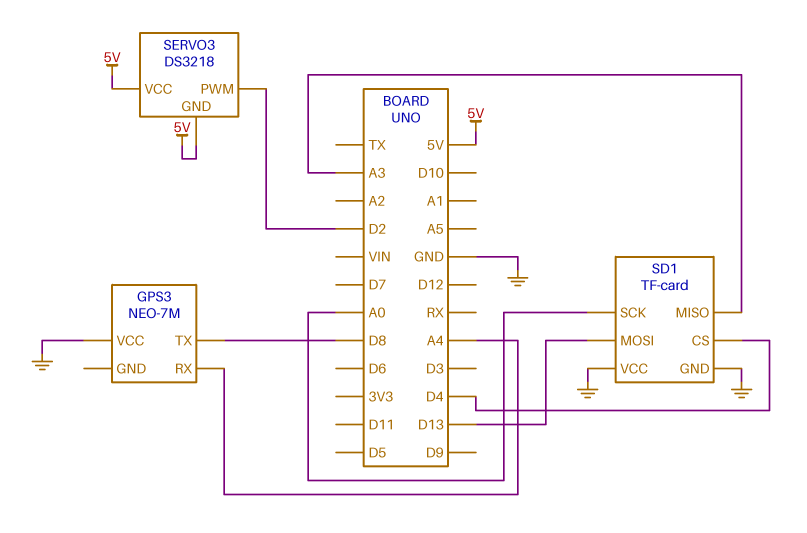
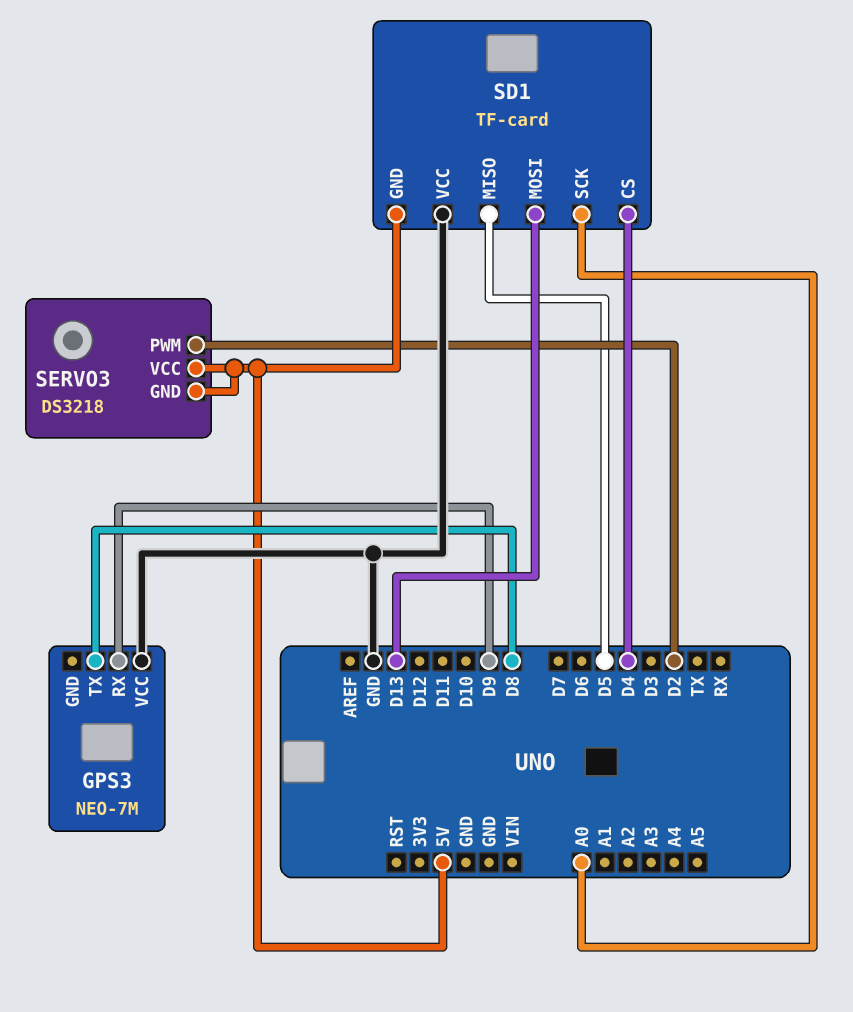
GPS3 pin RX: A4 -> D9
SD1 pin GND: GND -> 5V
SD1 pin MISO: A3 -> D5

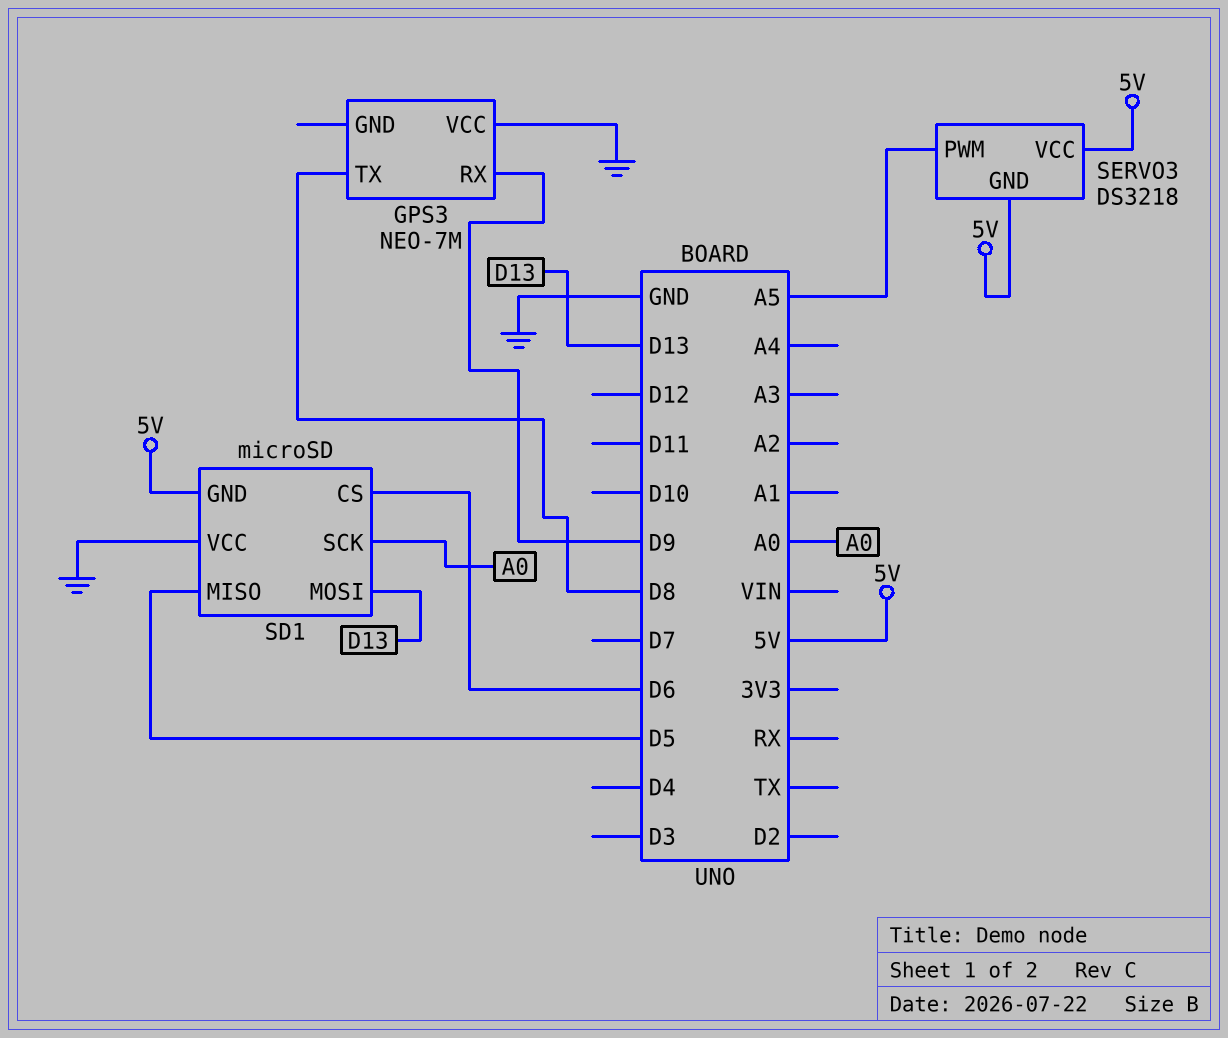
SD1: TF-card -> microSD
SD1 pin CS: D4 -> D6
SERVO3 pin PWM: D2 -> A5

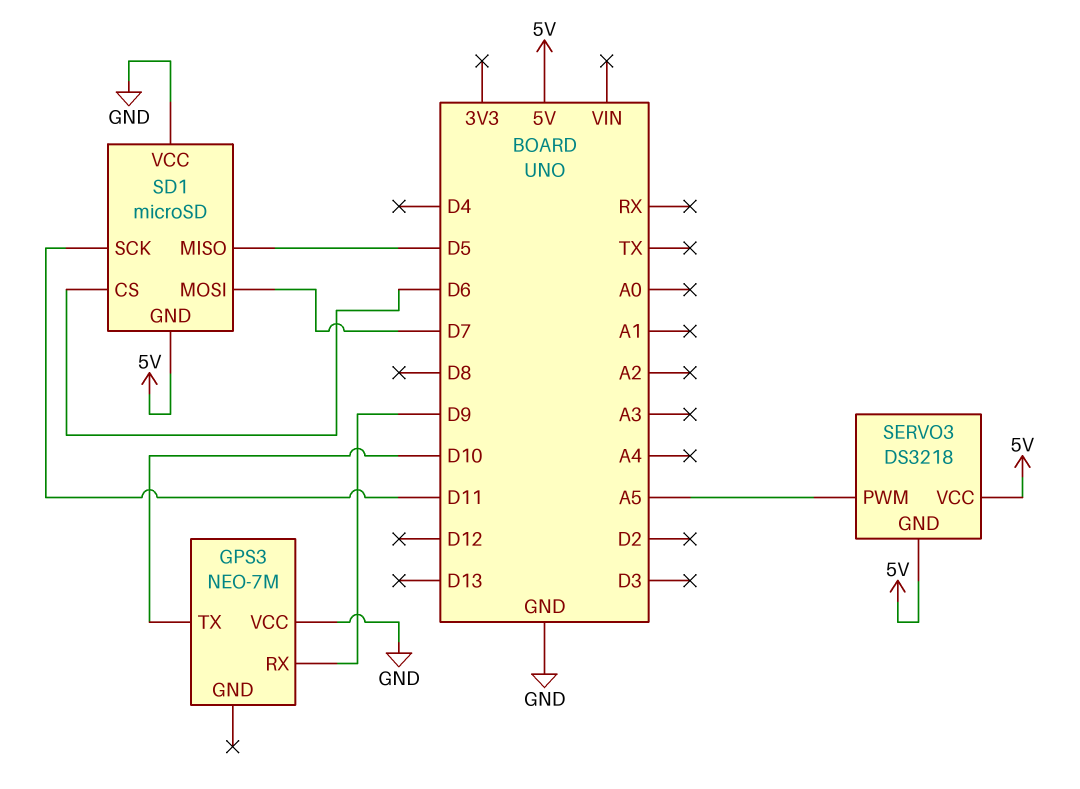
GPS3 pin TX: D8 -> D10
SD1 pin MOSI: D13 -> D7
SD1 pin SCK: A0 -> D11

